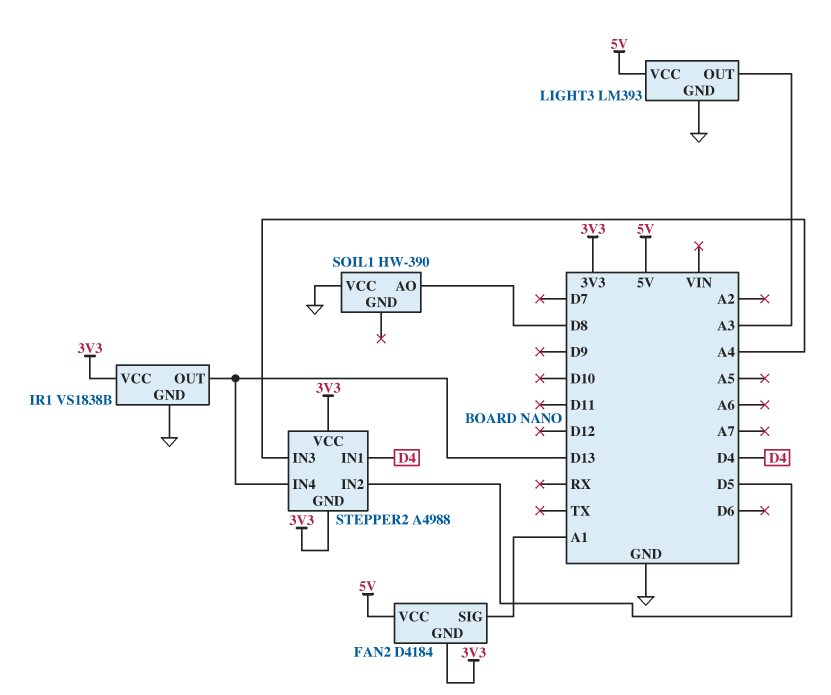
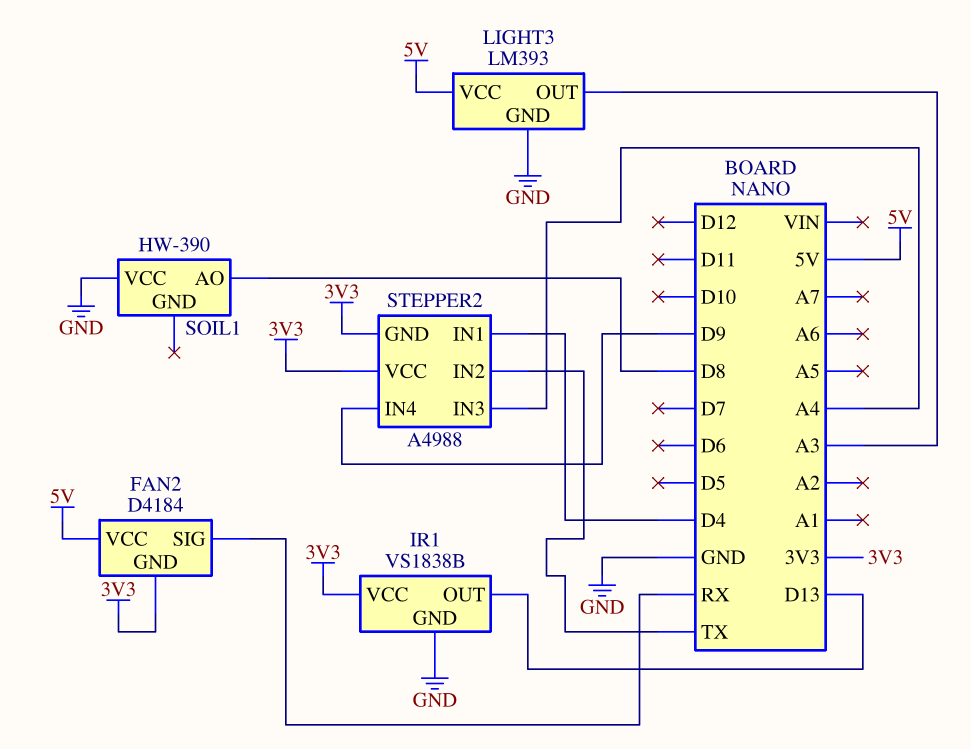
FAN2 pin SIG: A1 -> RX
STEPPER2 pin IN2: D5 -> TX
STEPPER2 pin IN4: D13 -> D9

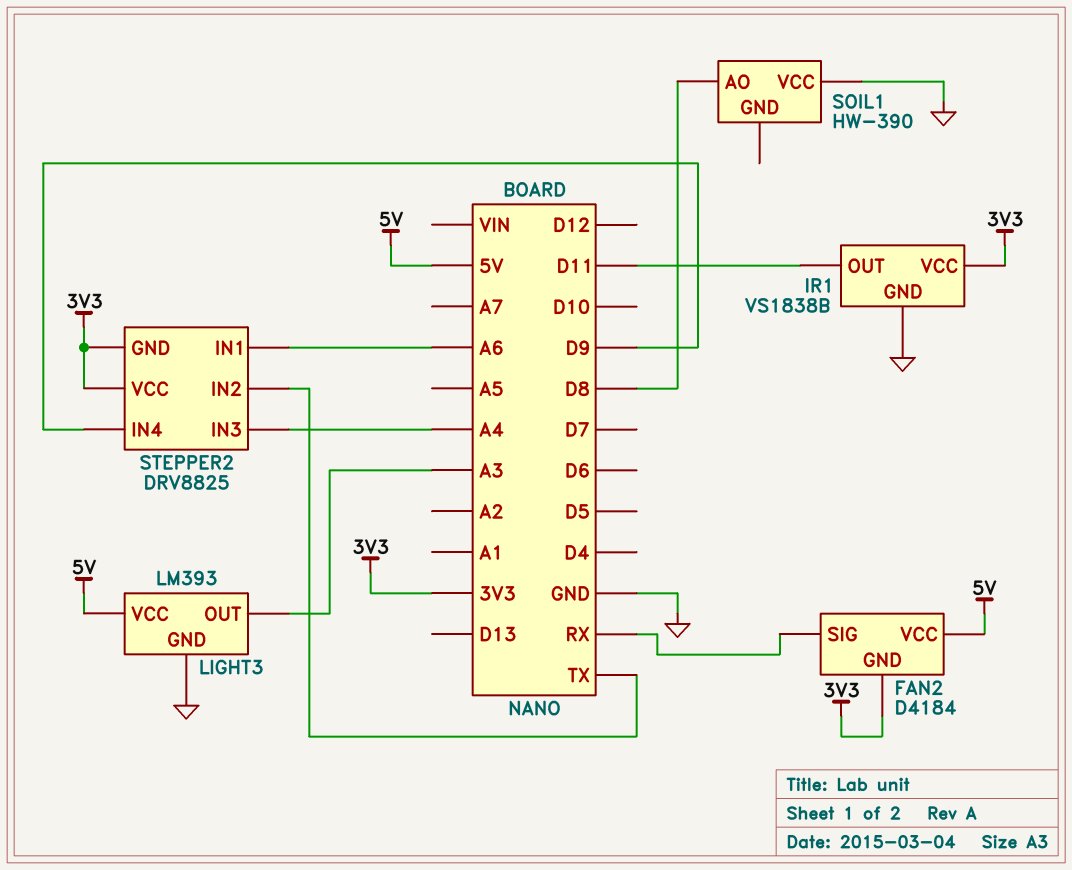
IR1 pin OUT: D13 -> D11
STEPPER2: A4988 -> DRV8825
STEPPER2 pin IN1: D4 -> A6

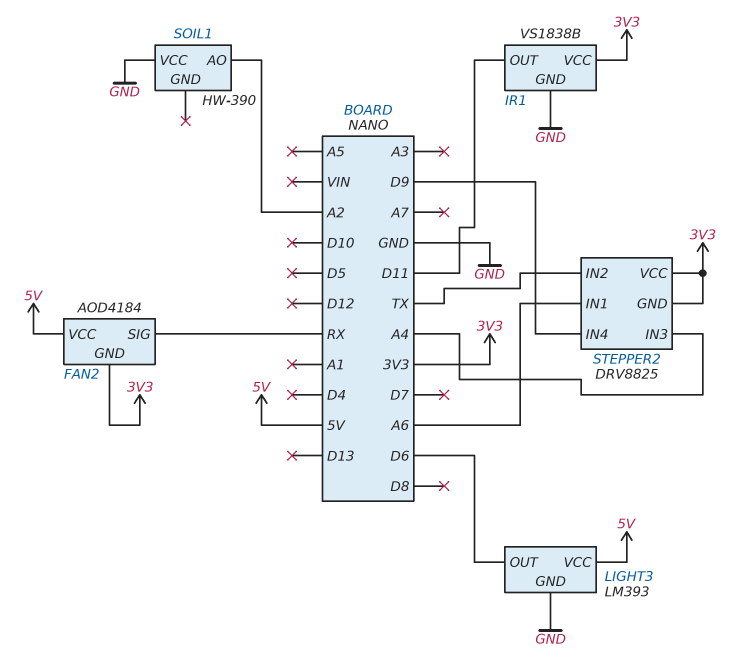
FAN2: D4184 -> AOD4184
LIGHT3 pin OUT: A3 -> D6
SOIL1 pin AO: D8 -> A2

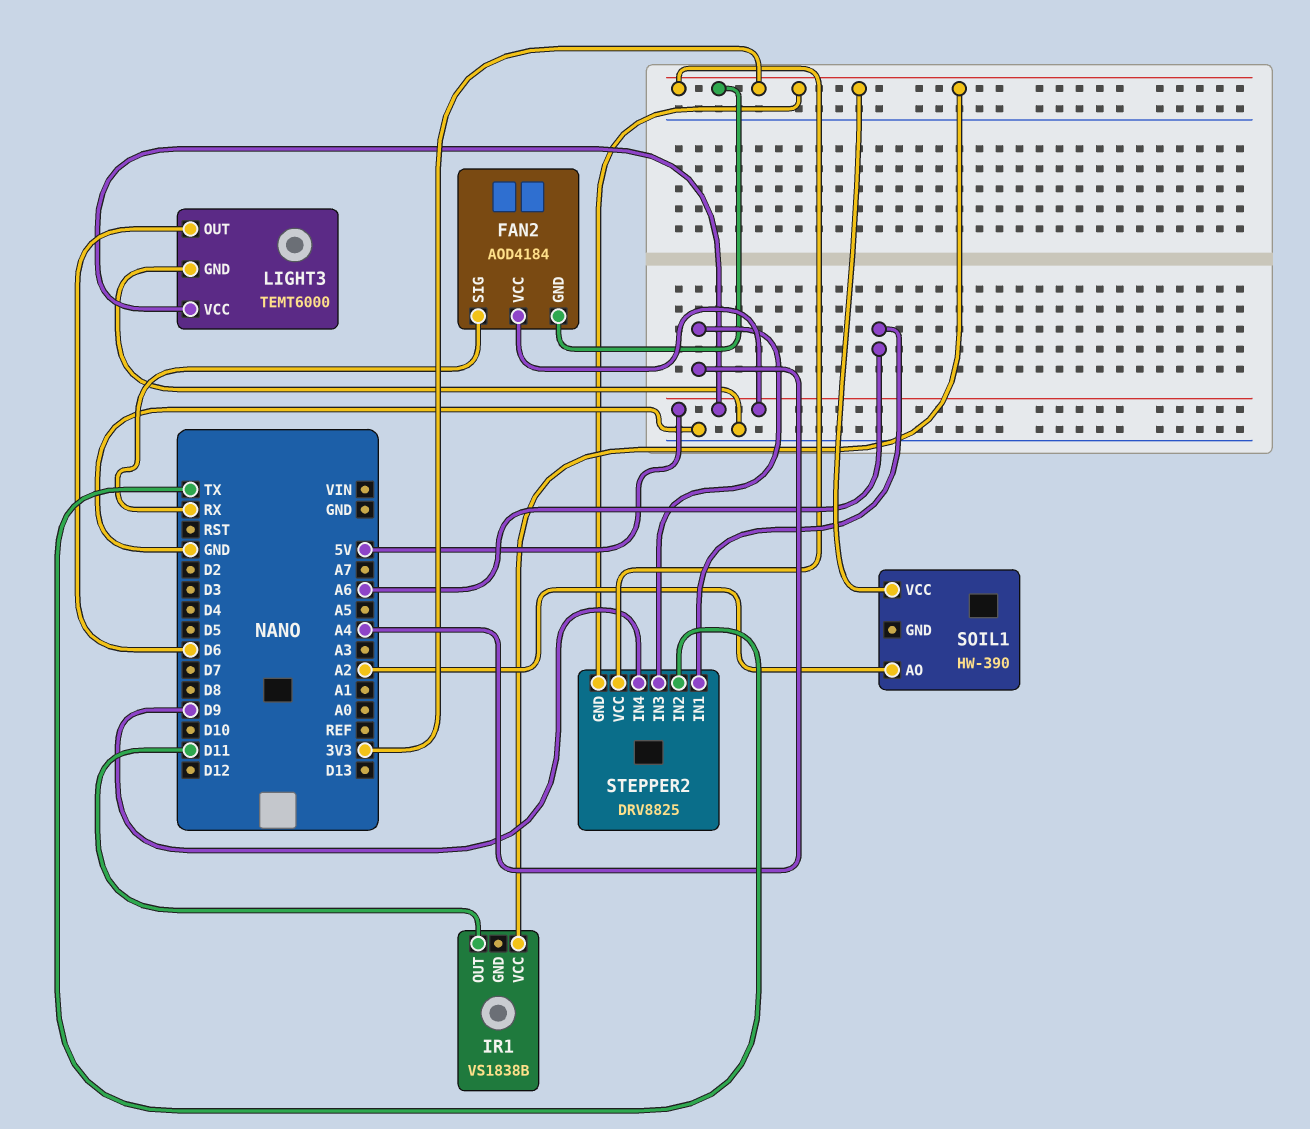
IR1 pin GND: GND -> none
LIGHT3: LM393 -> TEMT6000
SOIL1 pin VCC: GND -> 3V3

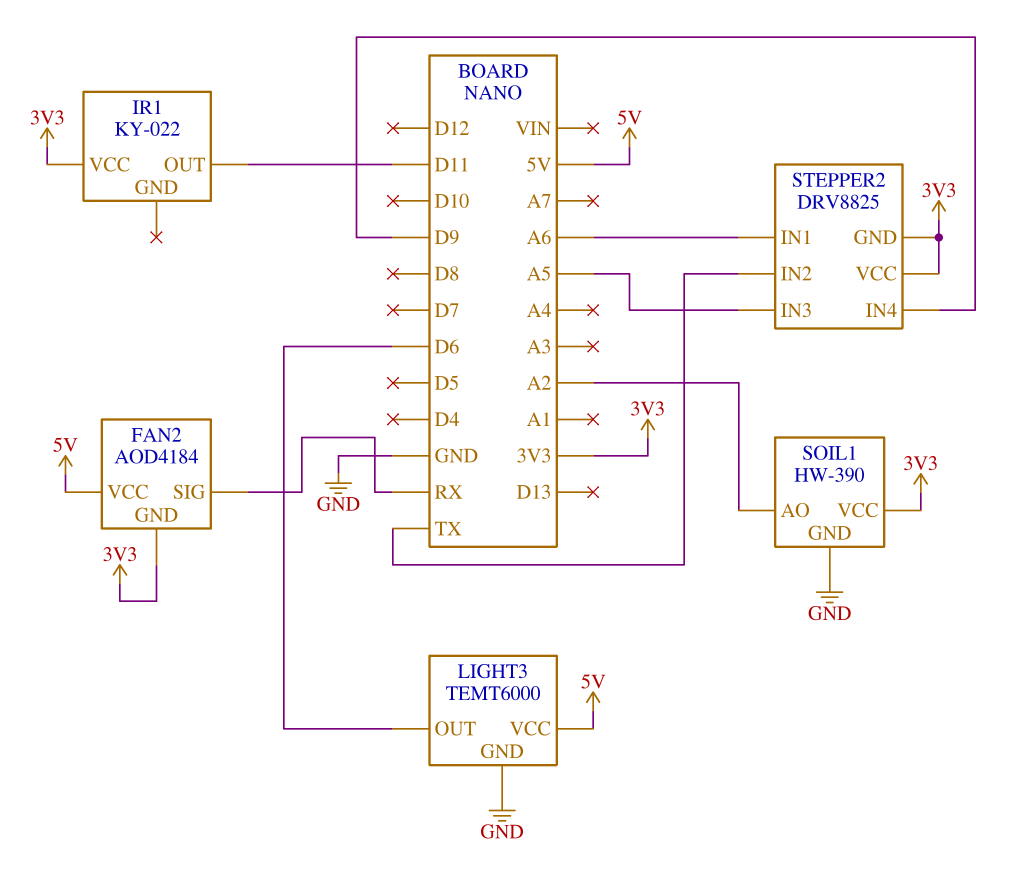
IR1: VS1838B -> KY-022
SOIL1 pin GND: none -> GND
STEPPER2 pin IN3: A4 -> A5

